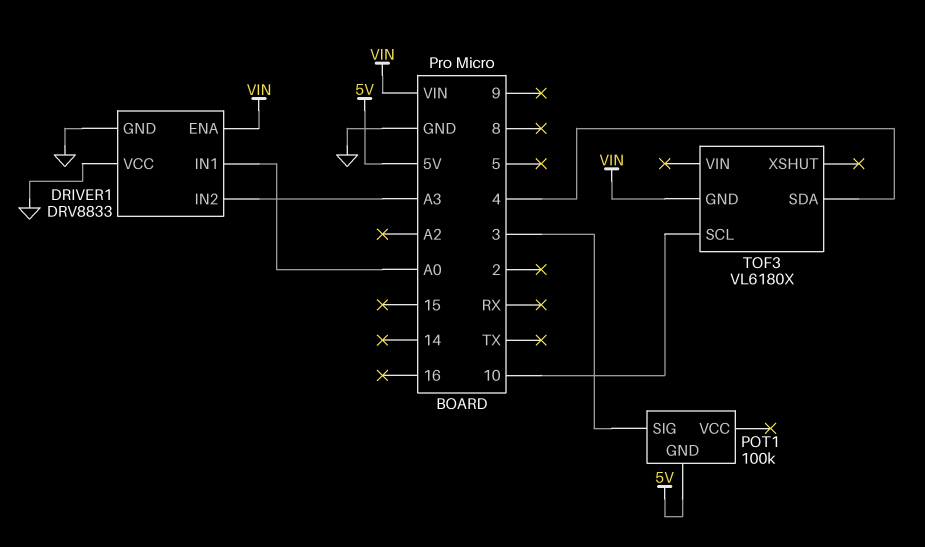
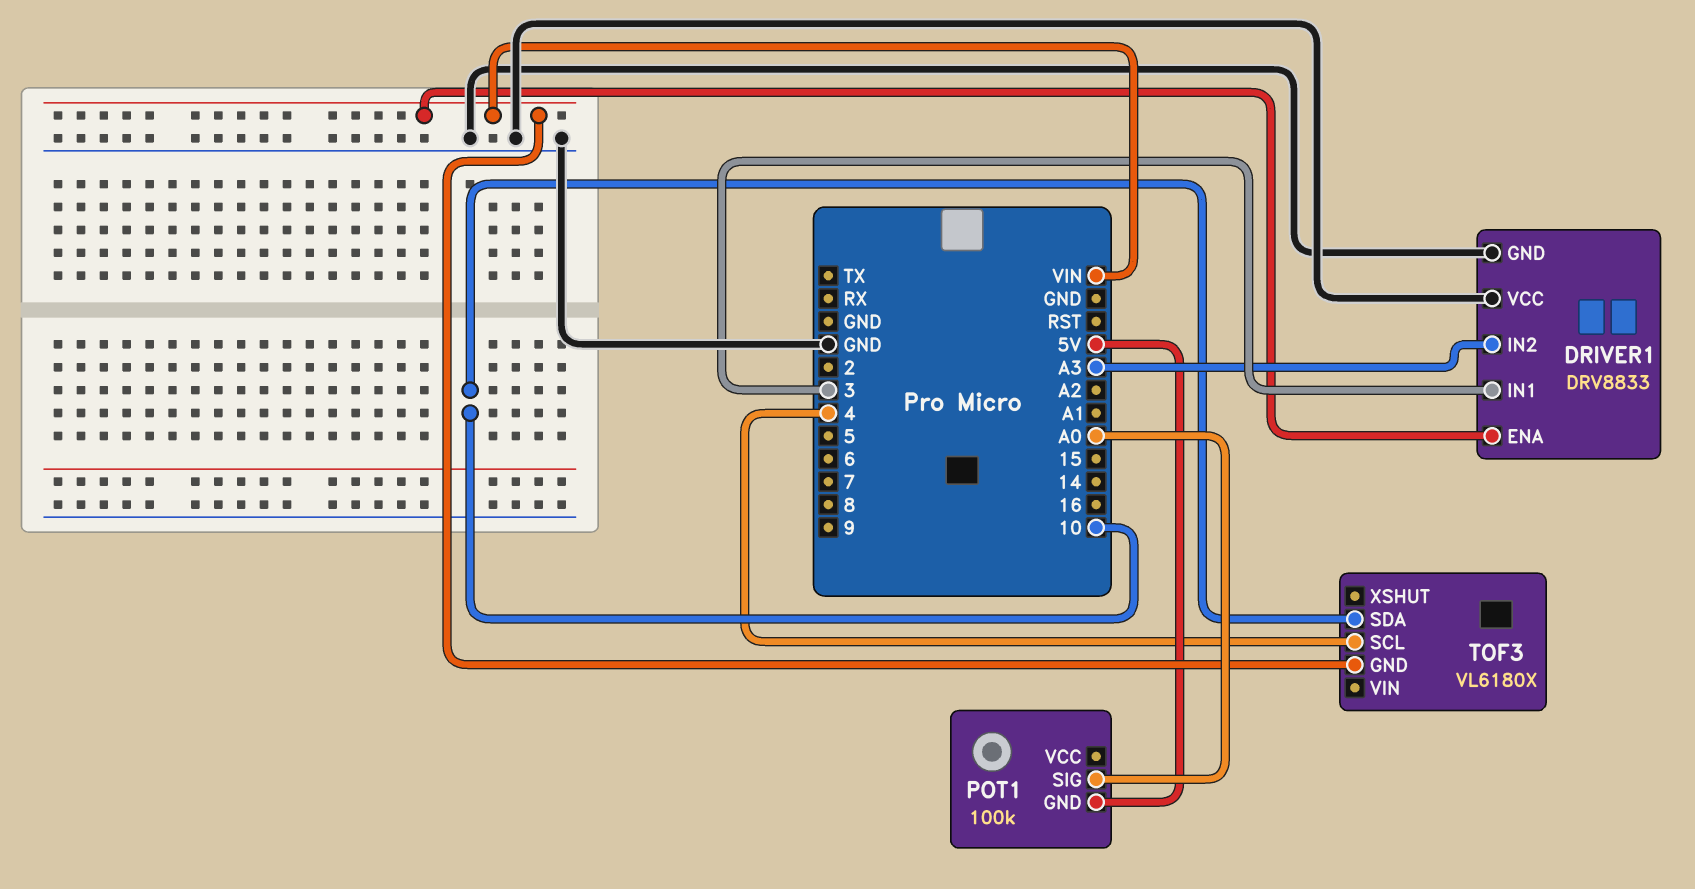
DRIVER1 pin IN1: A0 -> 3
POT1 pin SIG: 3 -> A0
TOF3 pin SCL: 10 -> 4
TOF3 pin SDA: 4 -> 10

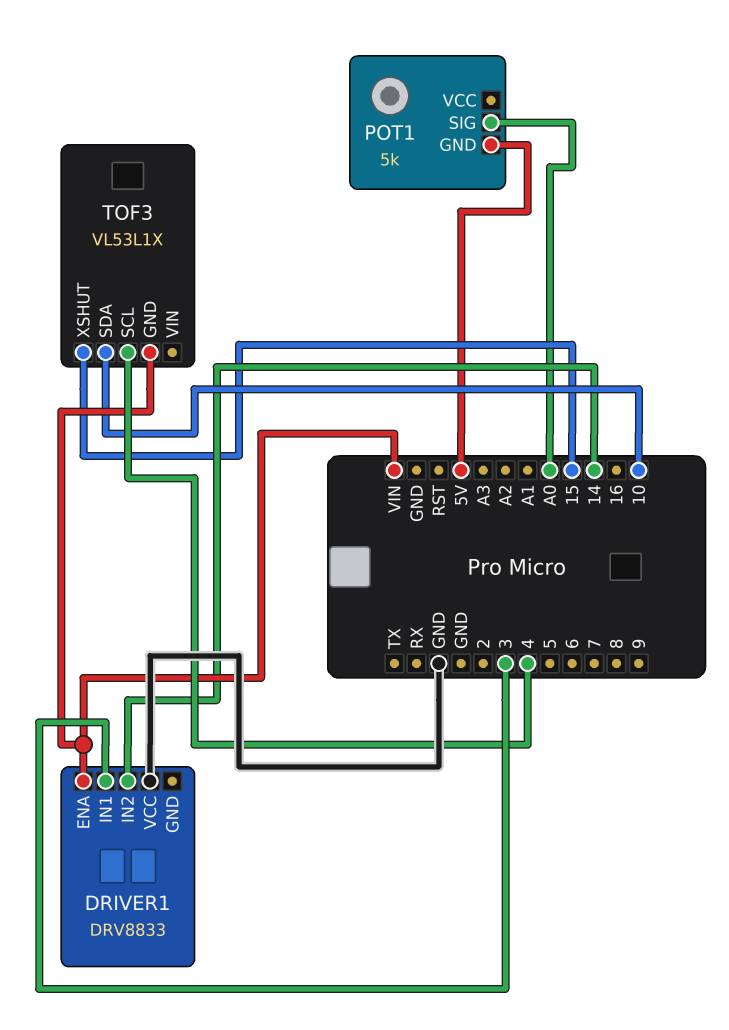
DRIVER1 pin GND: GND -> none
DRIVER1 pin IN2: A3 -> 14
POT1: 100k -> 5k
TOF3: VL6180X -> VL53L1X
TOF3 pin XSHUT: none -> 15

